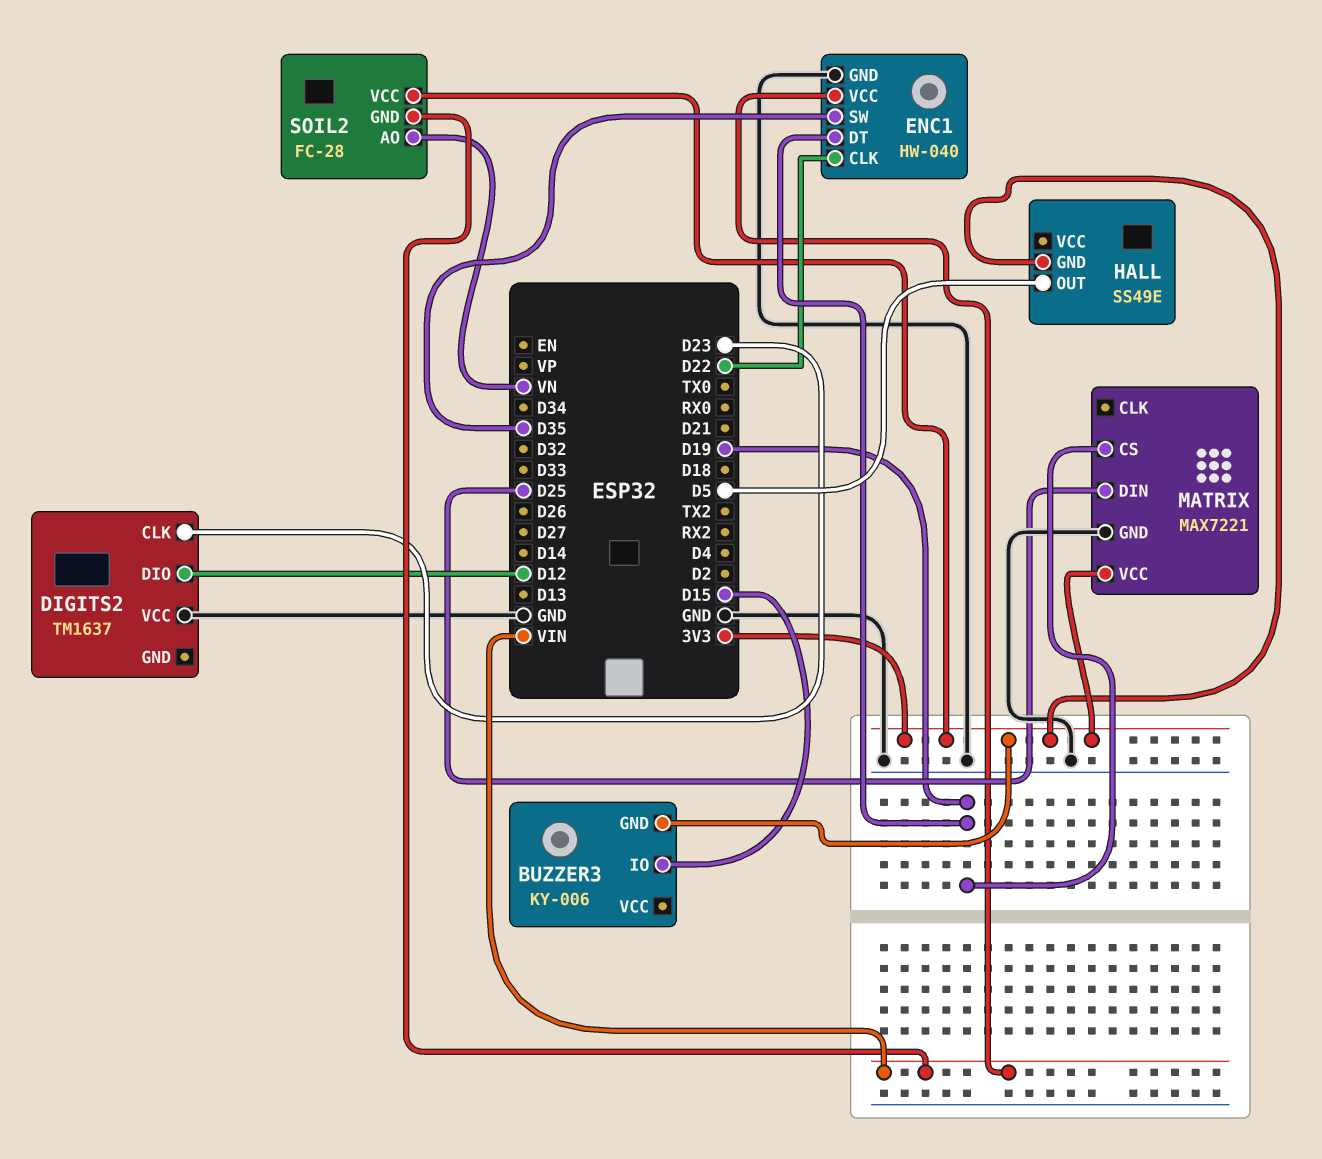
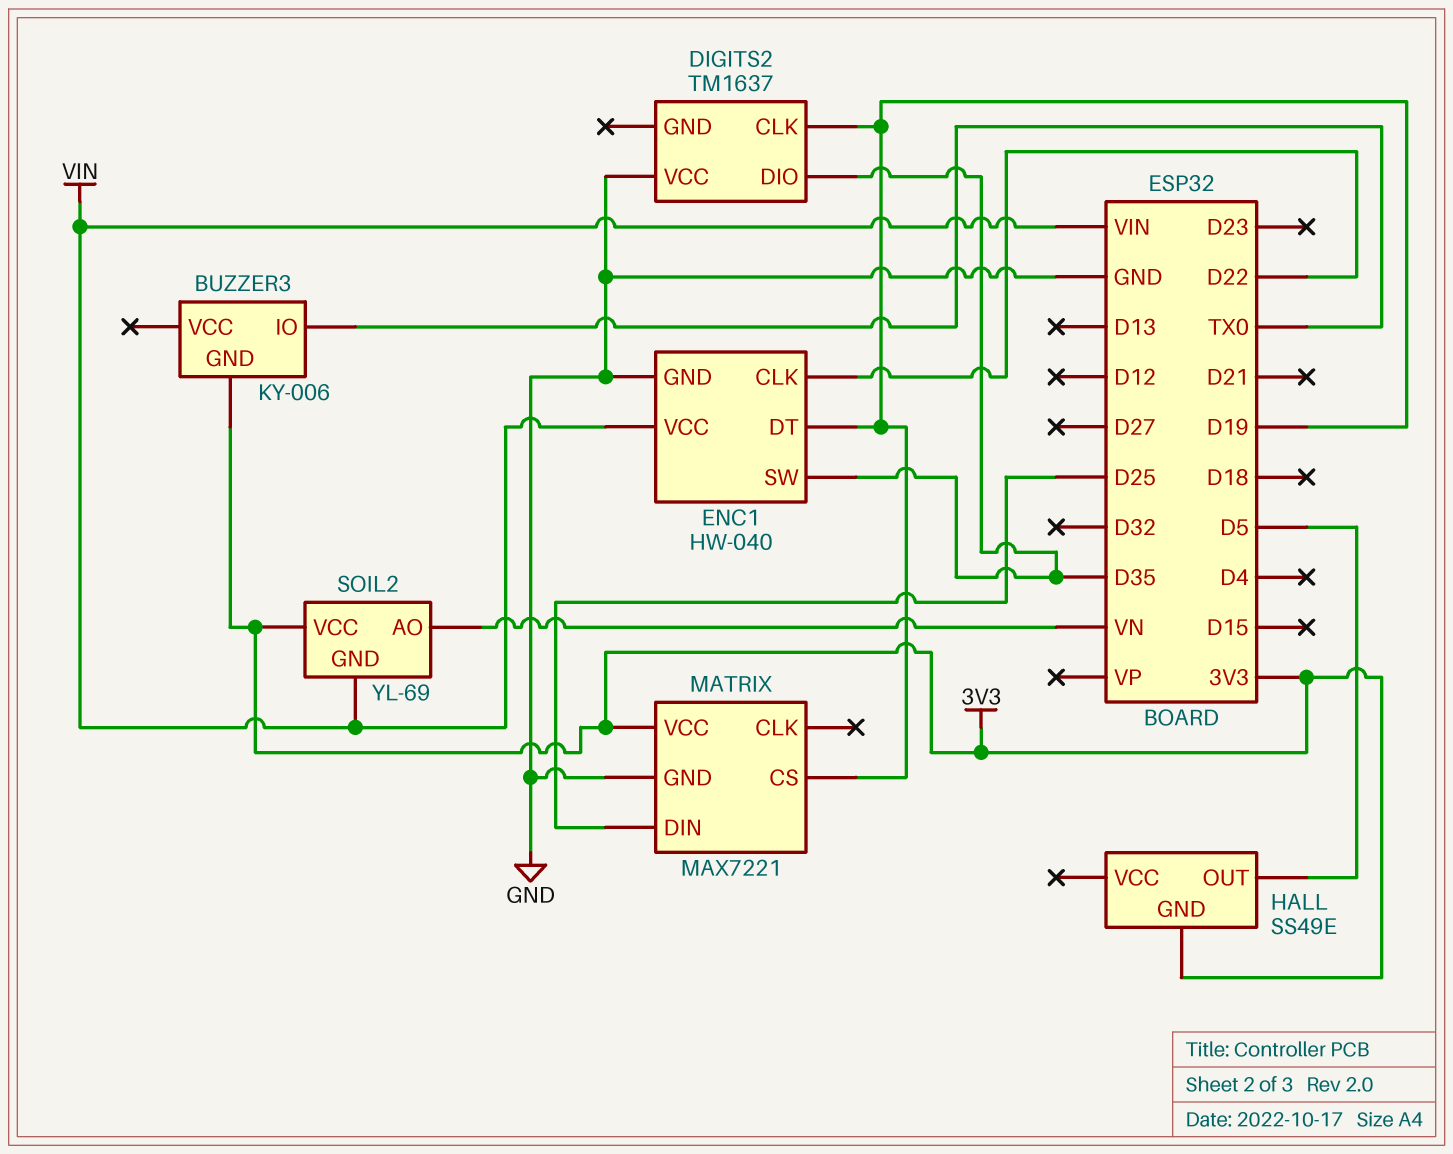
BUZZER3 pin IO: D15 -> TX0
DIGITS2 pin CLK: D23 -> D19
DIGITS2 pin DIO: D12 -> D35
SOIL2: FC-28 -> YL-69

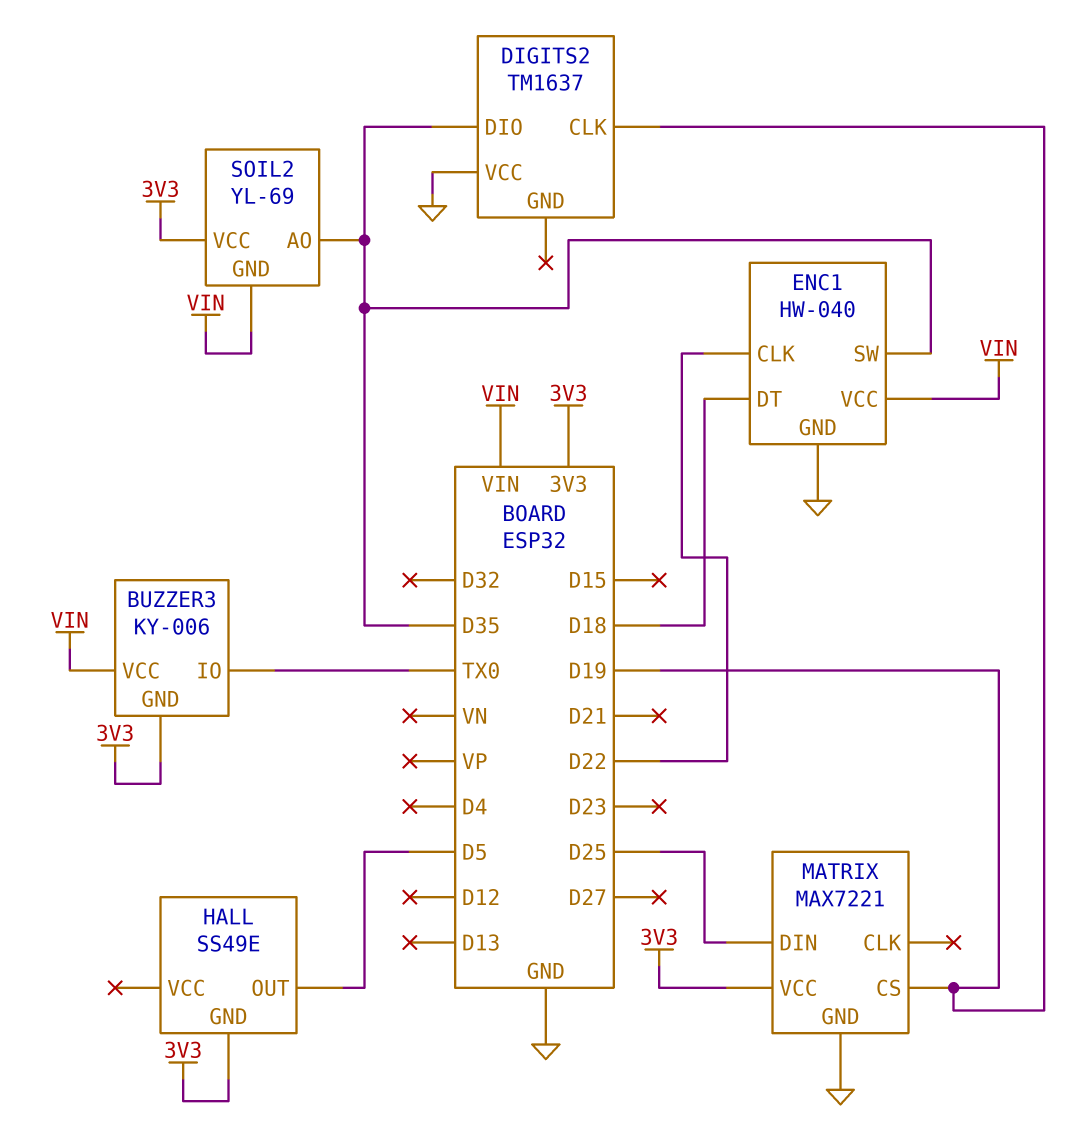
BUZZER3 pin VCC: none -> VIN
ENC1 pin DT: D19 -> D18
SOIL2 pin AO: VN -> D35

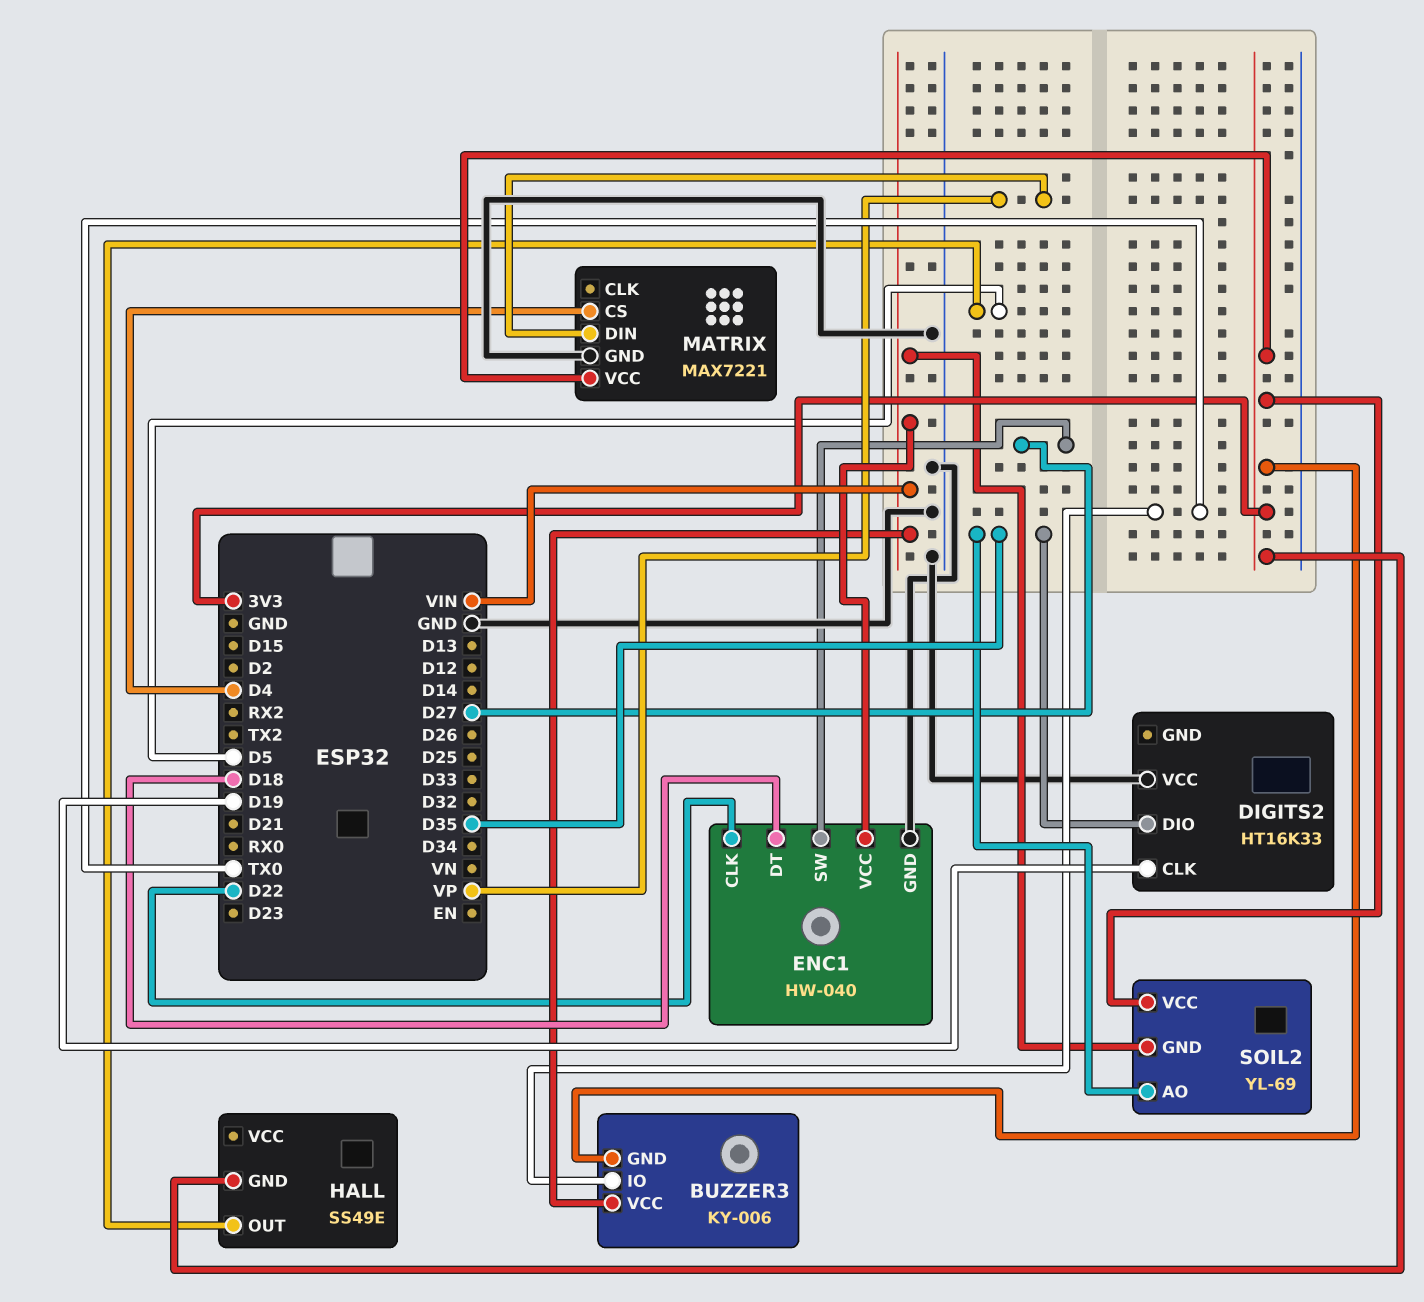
DIGITS2: TM1637 -> HT16K33
ENC1 pin SW: D35 -> D27
MATRIX pin CS: D19 -> D4
MATRIX pin DIN: D25 -> VP

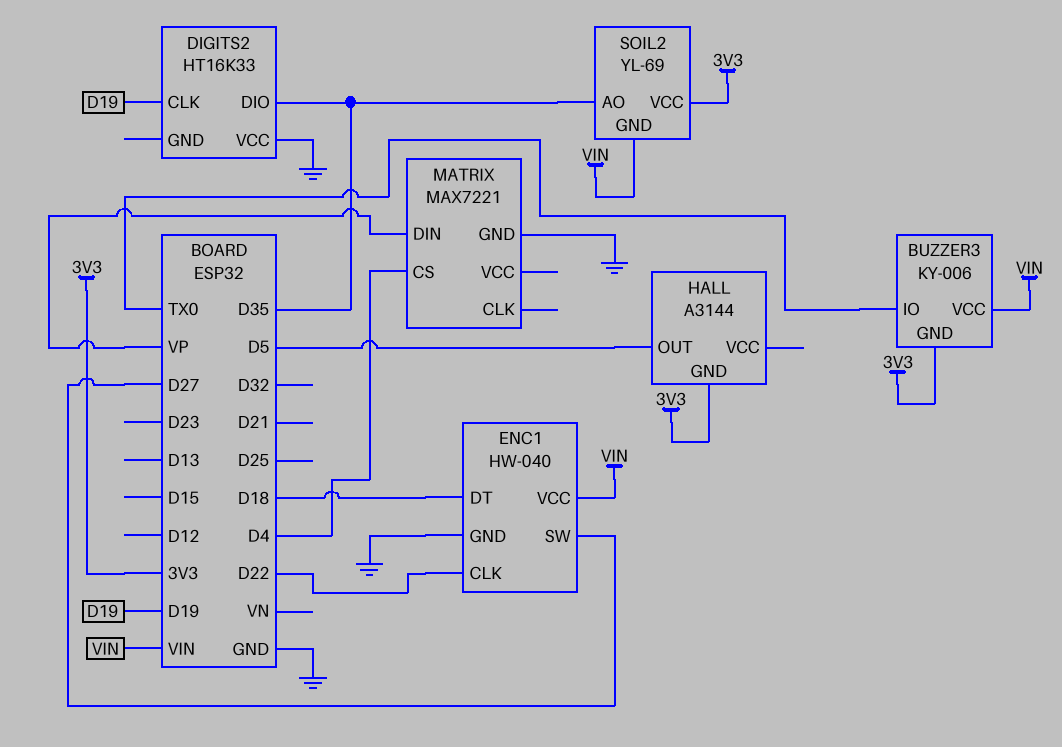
HALL: SS49E -> A3144
MATRIX pin VCC: 3V3 -> none

